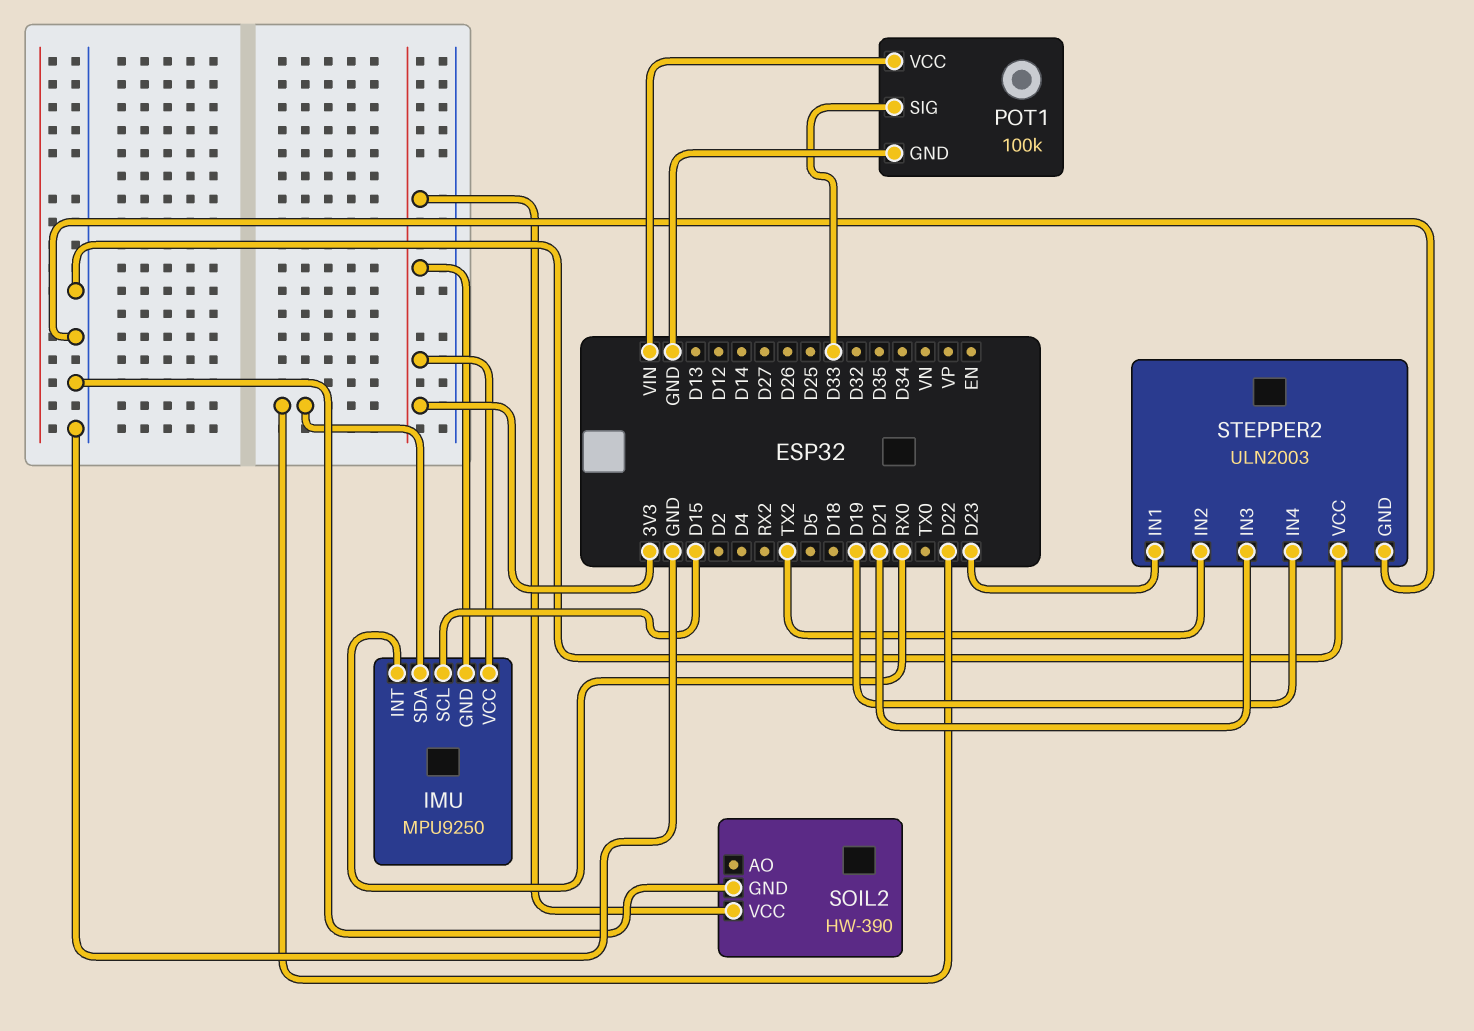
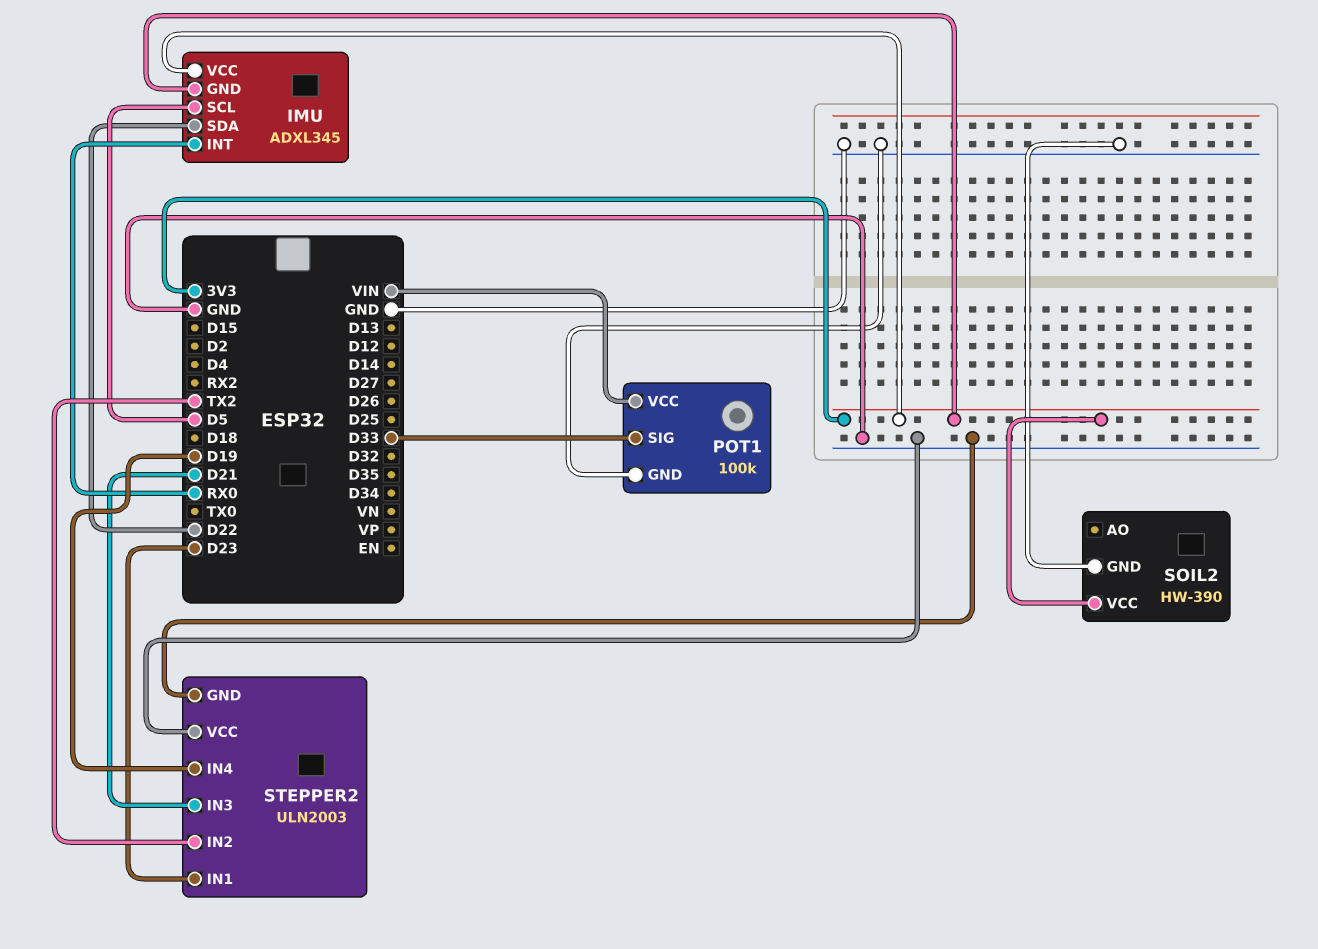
IMU: MPU9250 -> ADXL345
IMU pin SCL: D15 -> D5

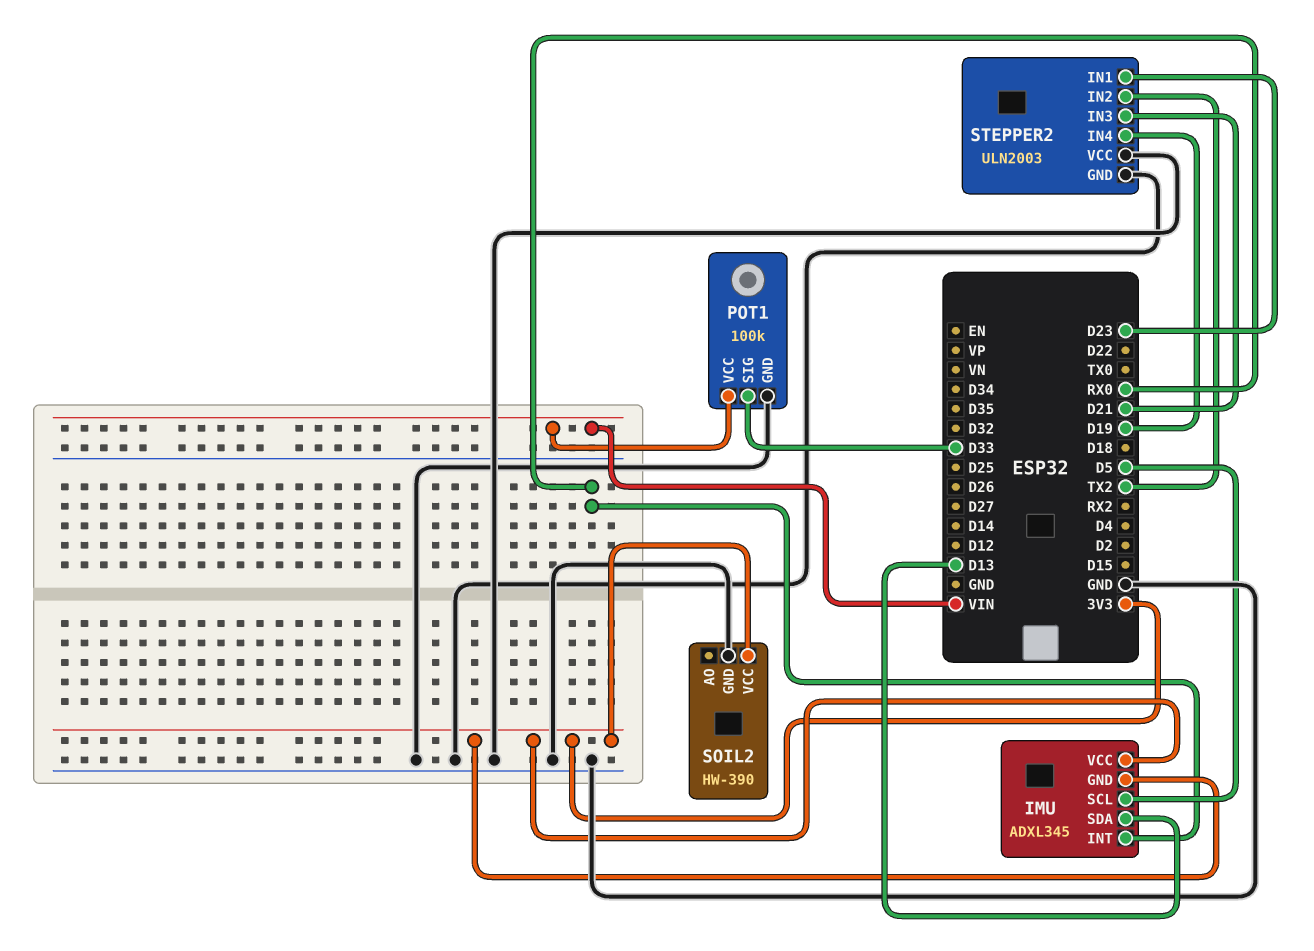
IMU pin SDA: D22 -> D13

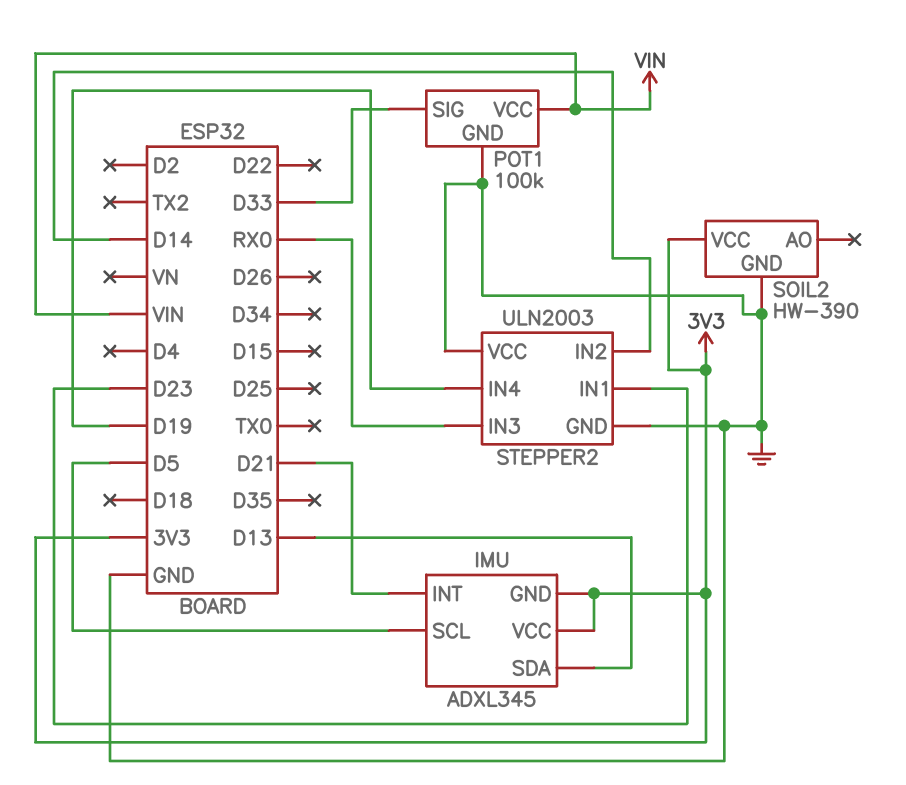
IMU pin INT: RX0 -> D21
STEPPER2 pin IN2: TX2 -> D14
STEPPER2 pin IN3: D21 -> RX0

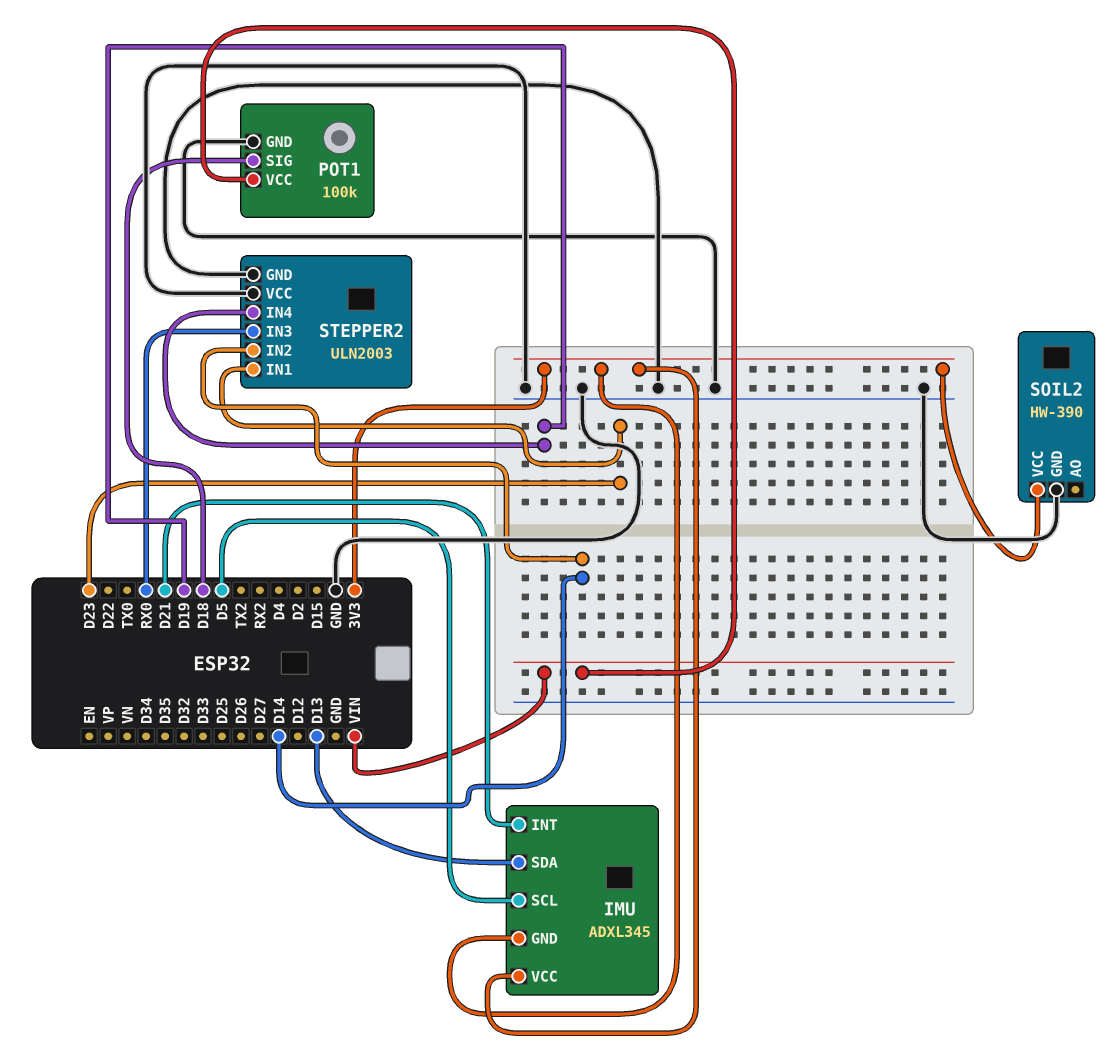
POT1 pin SIG: D33 -> D18

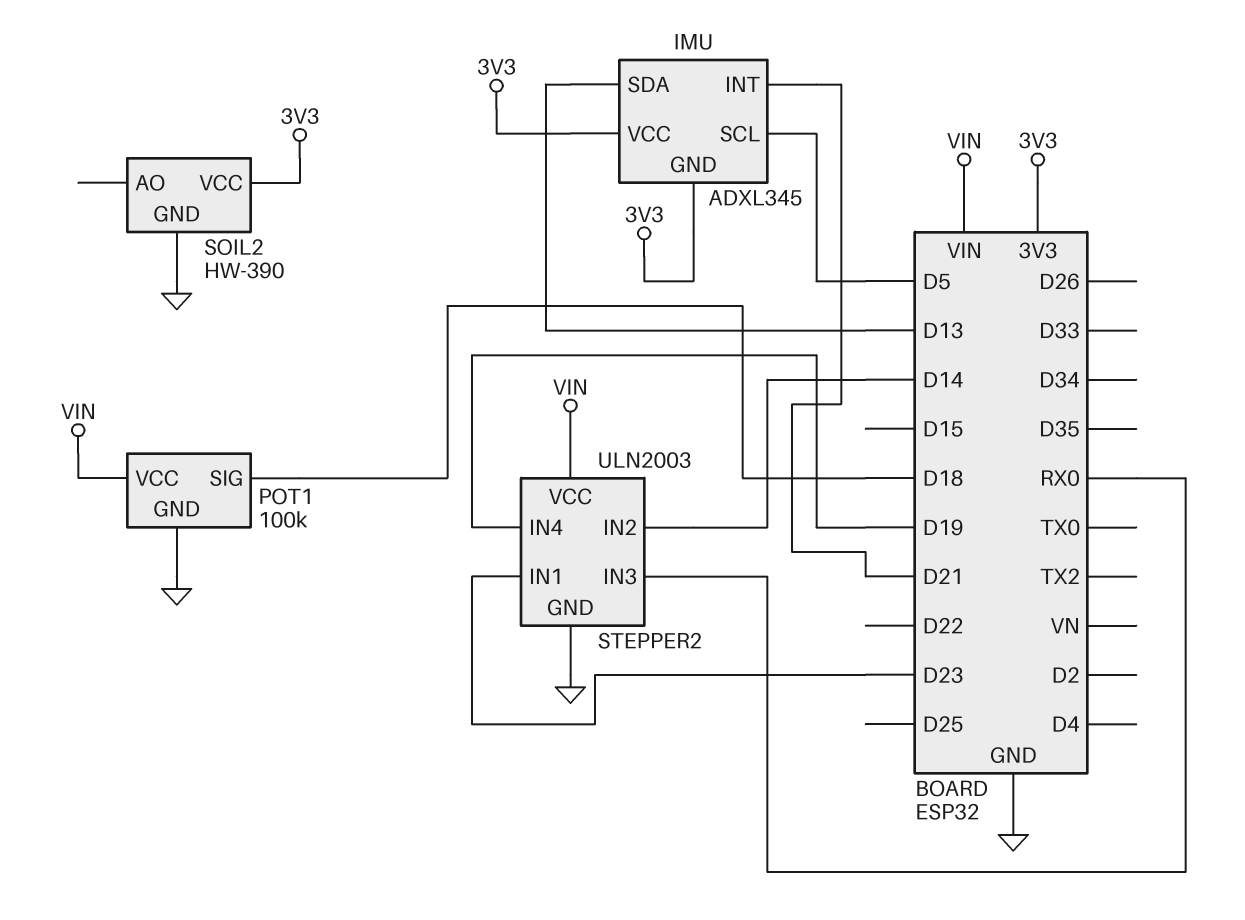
STEPPER2 pin VCC: GND -> VIN

